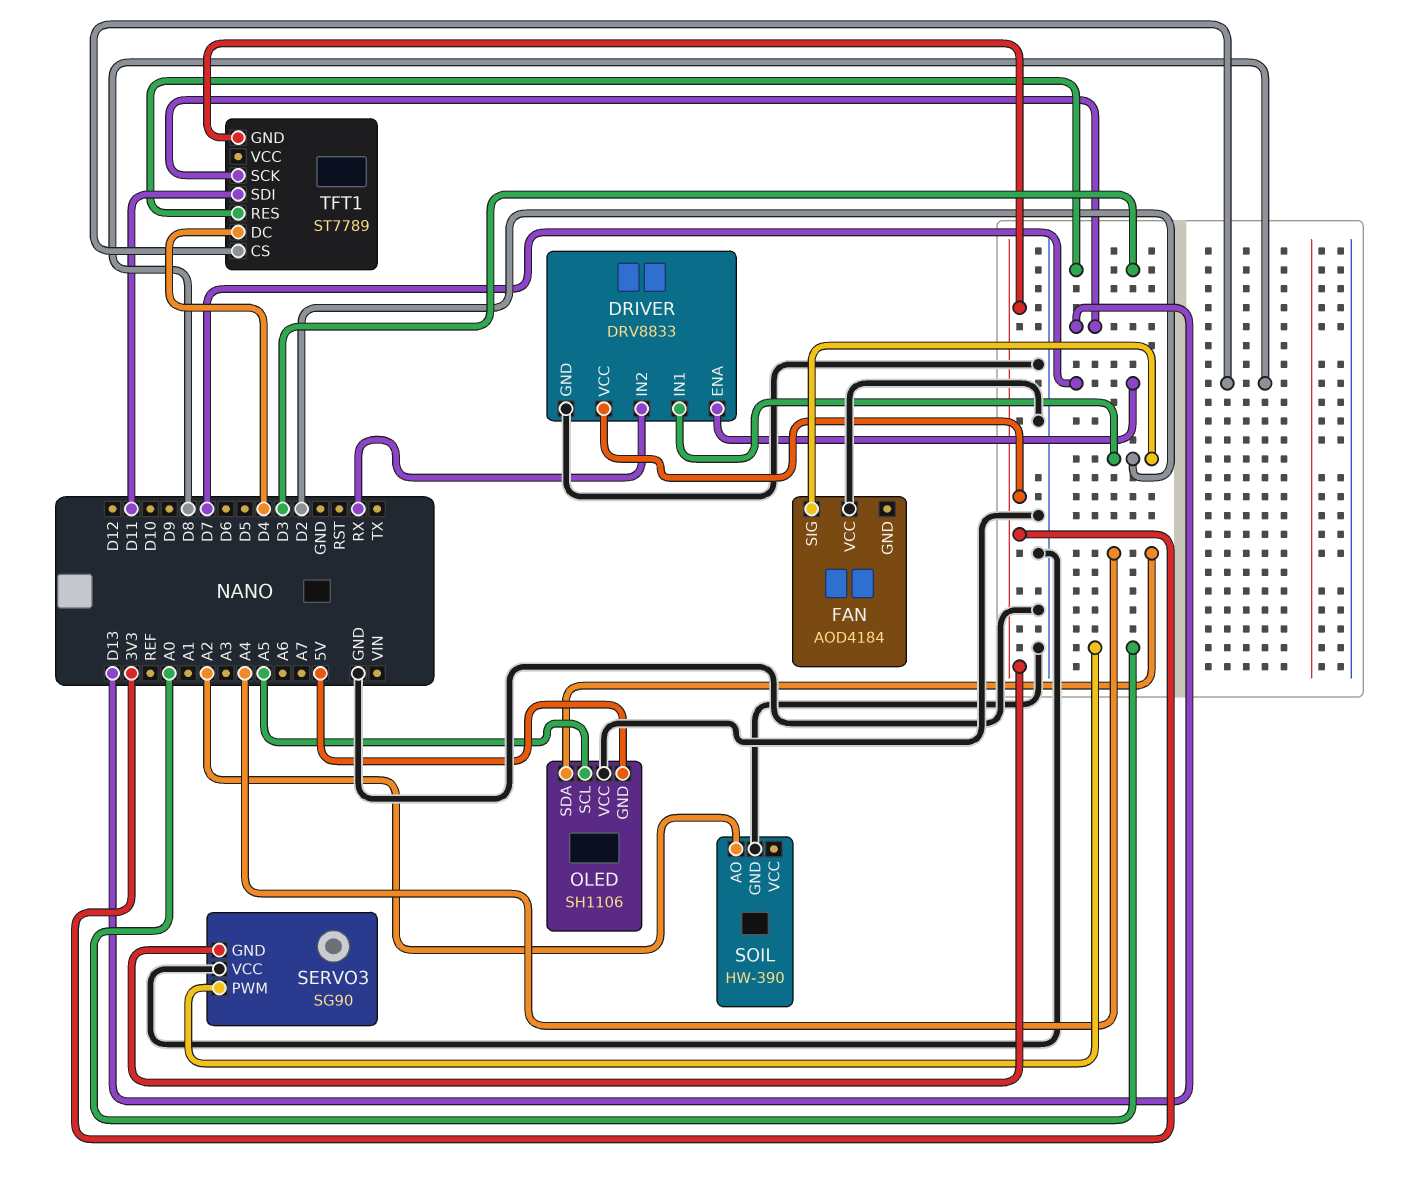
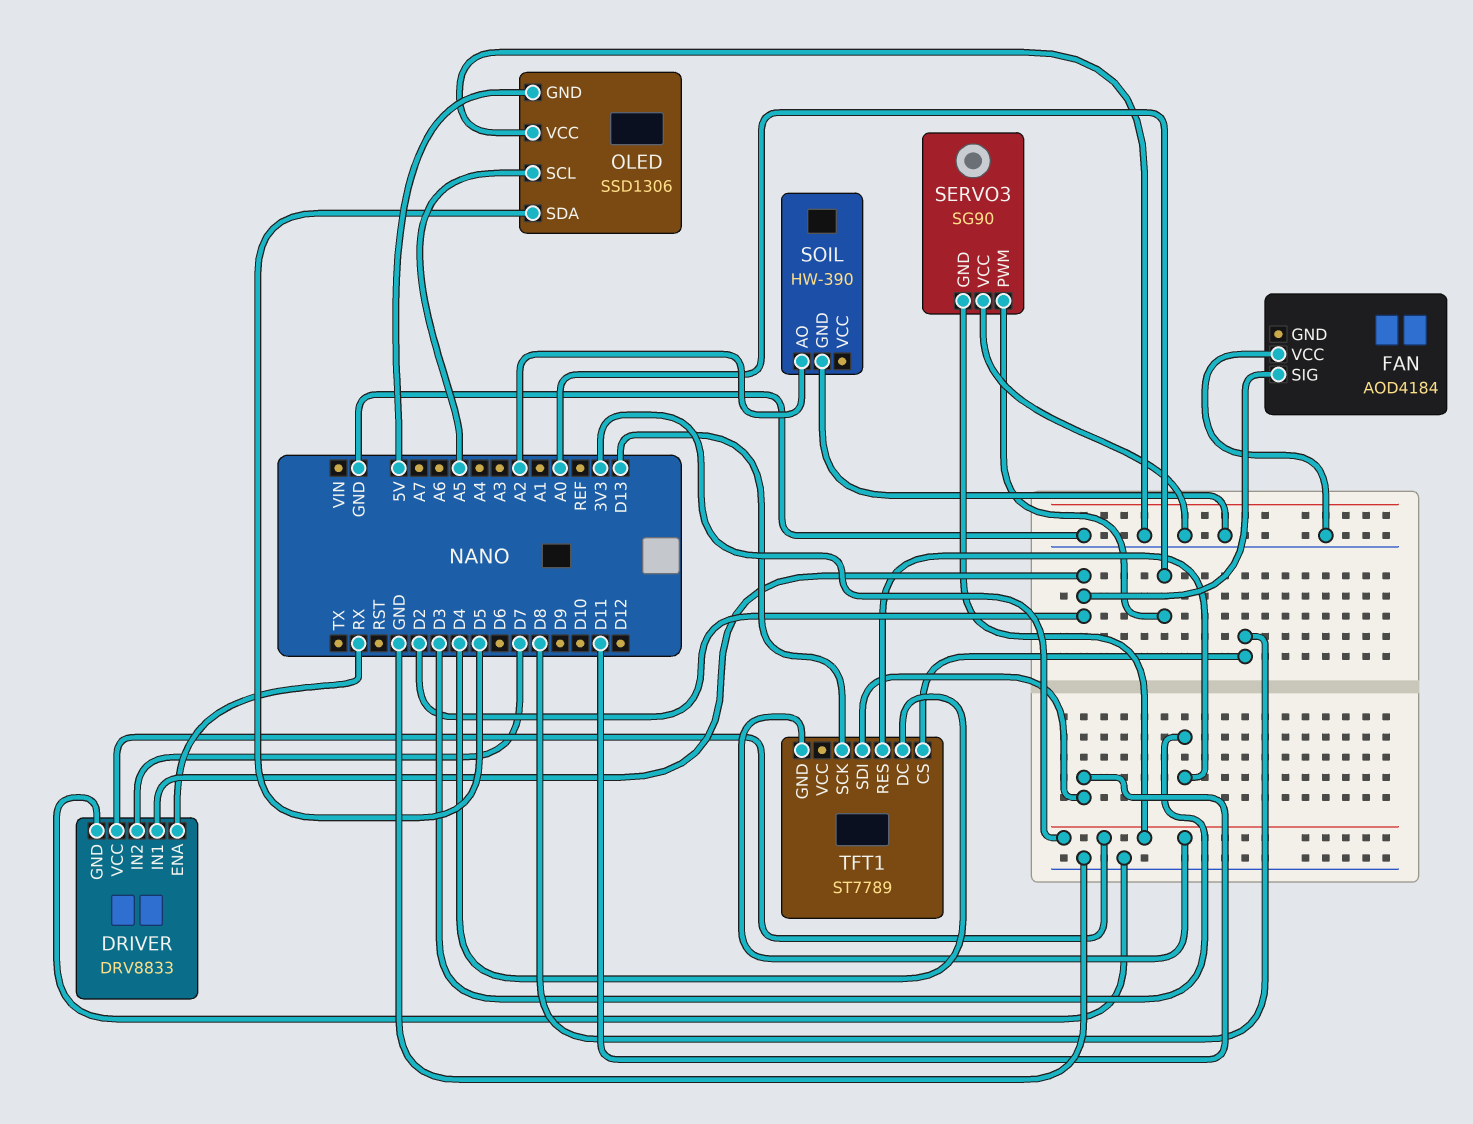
DRIVER pin ENA: D7 -> RX
DRIVER pin IN2: RX -> D7
OLED: SH1106 -> SSD1306
OLED pin SDA: A4 -> D5

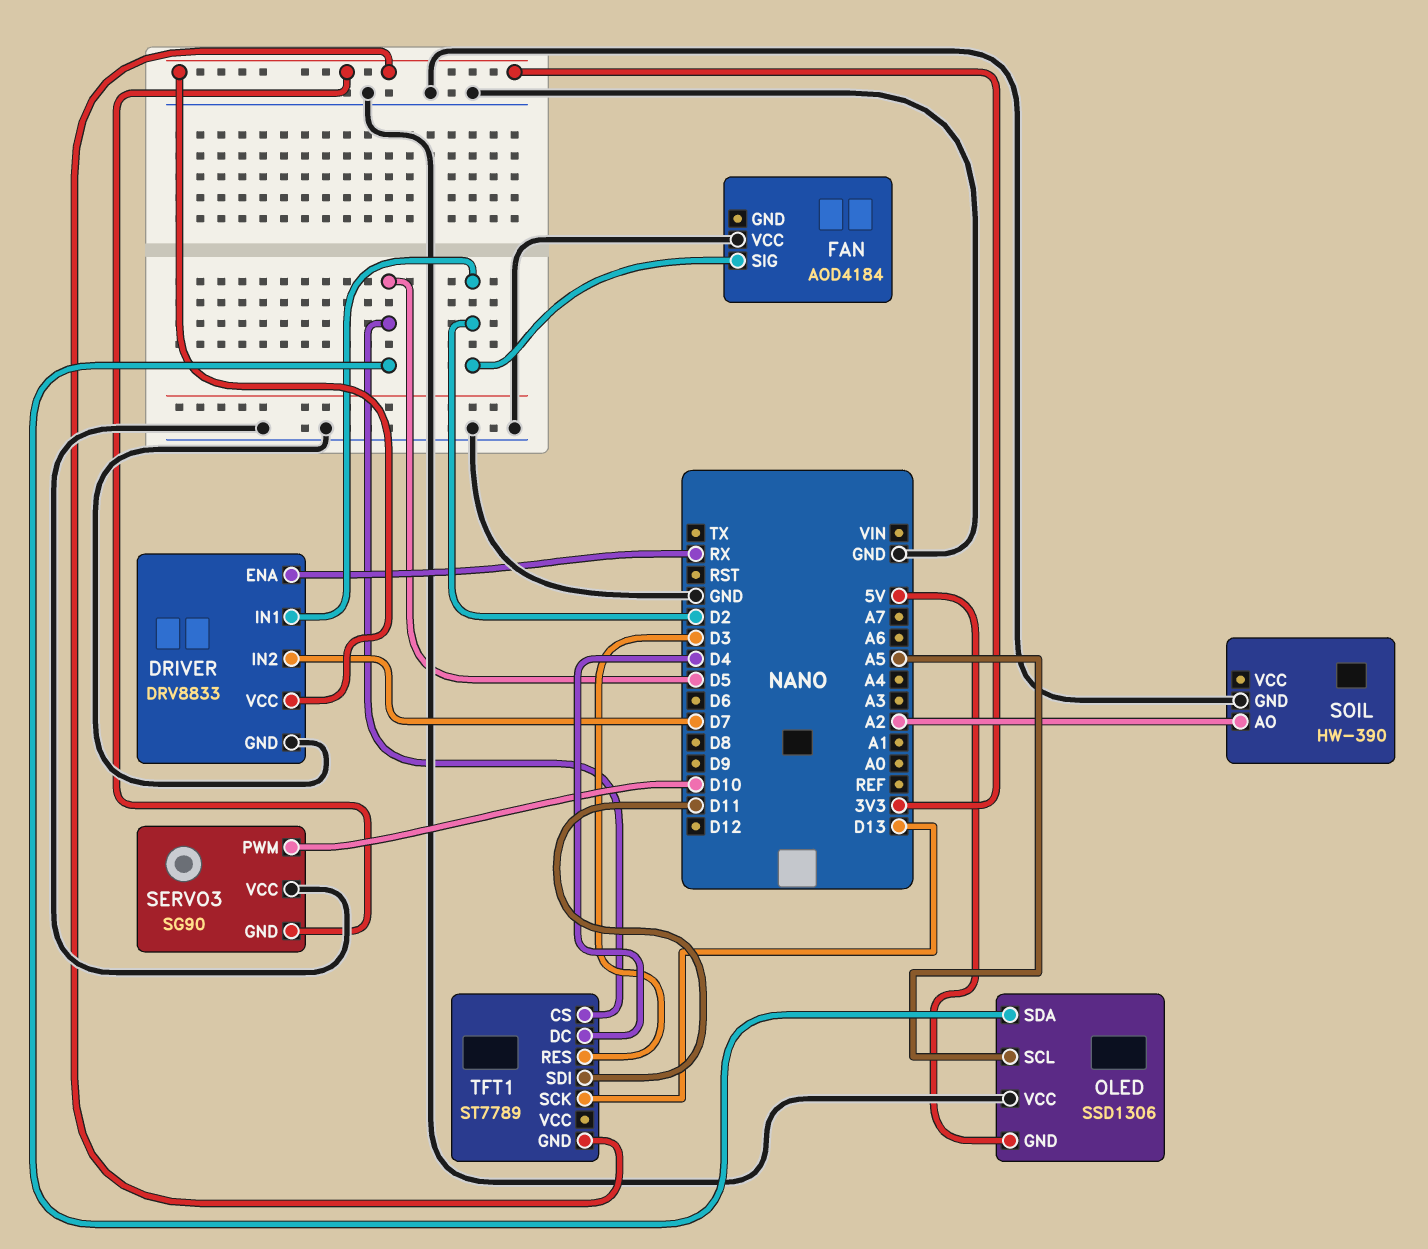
SERVO3 pin PWM: A0 -> D10
TFT1 pin CS: D8 -> D5

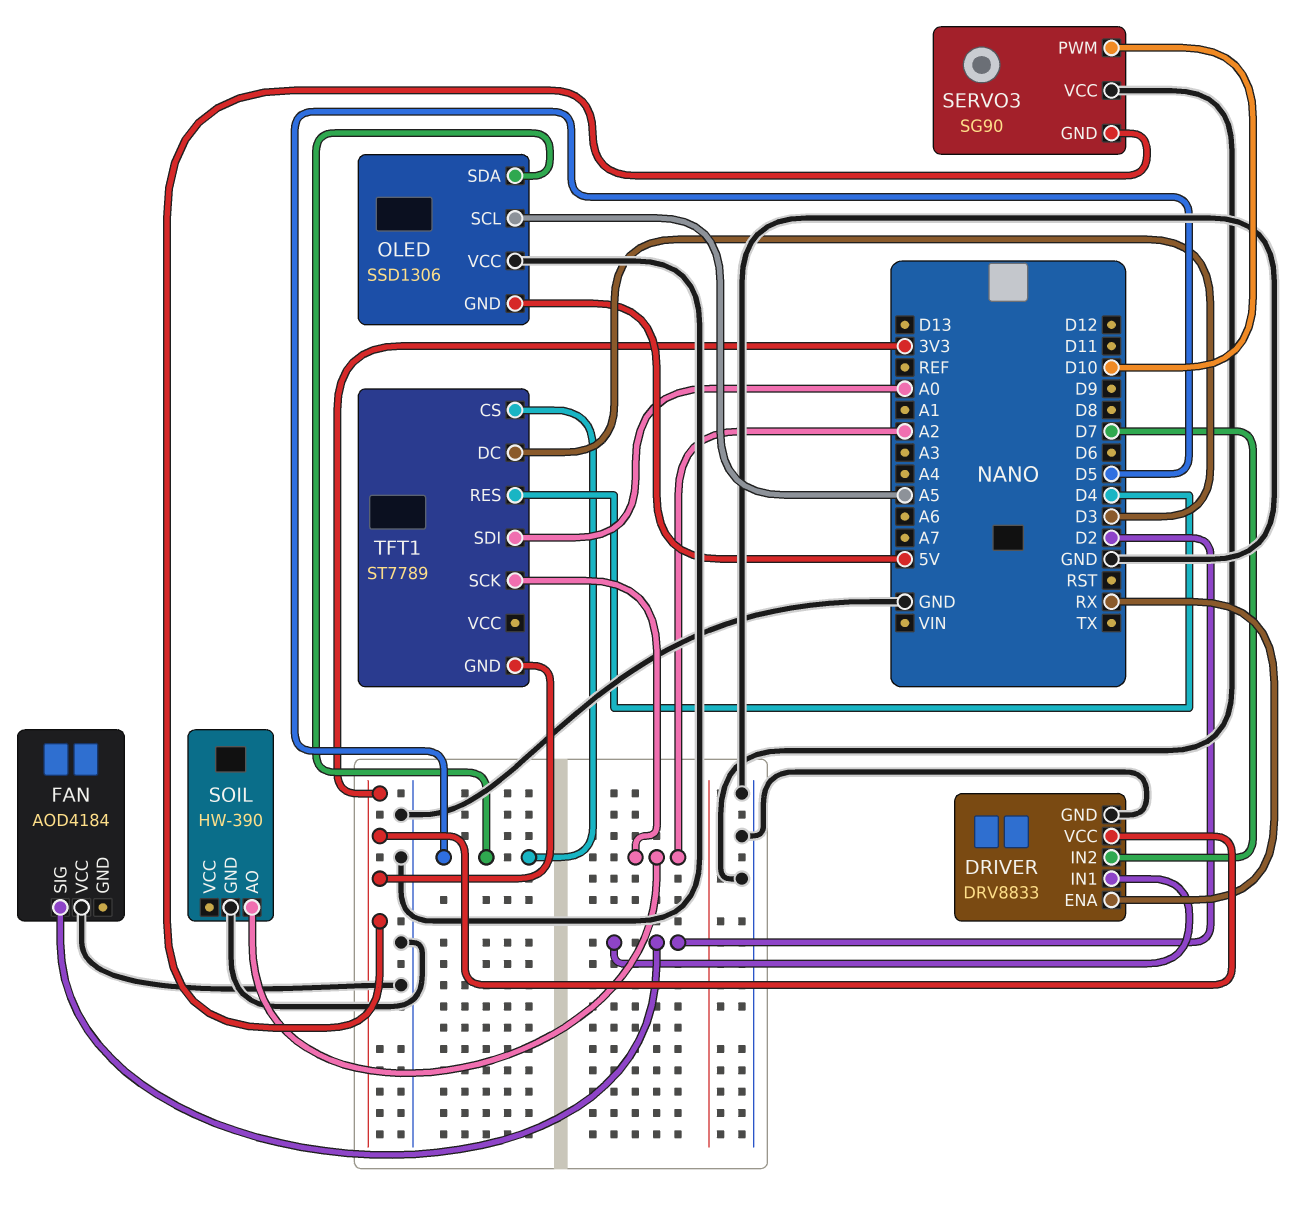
TFT1 pin DC: D4 -> D3
TFT1 pin RES: D3 -> D4
TFT1 pin SCK: D13 -> A2
TFT1 pin SDI: D11 -> A0

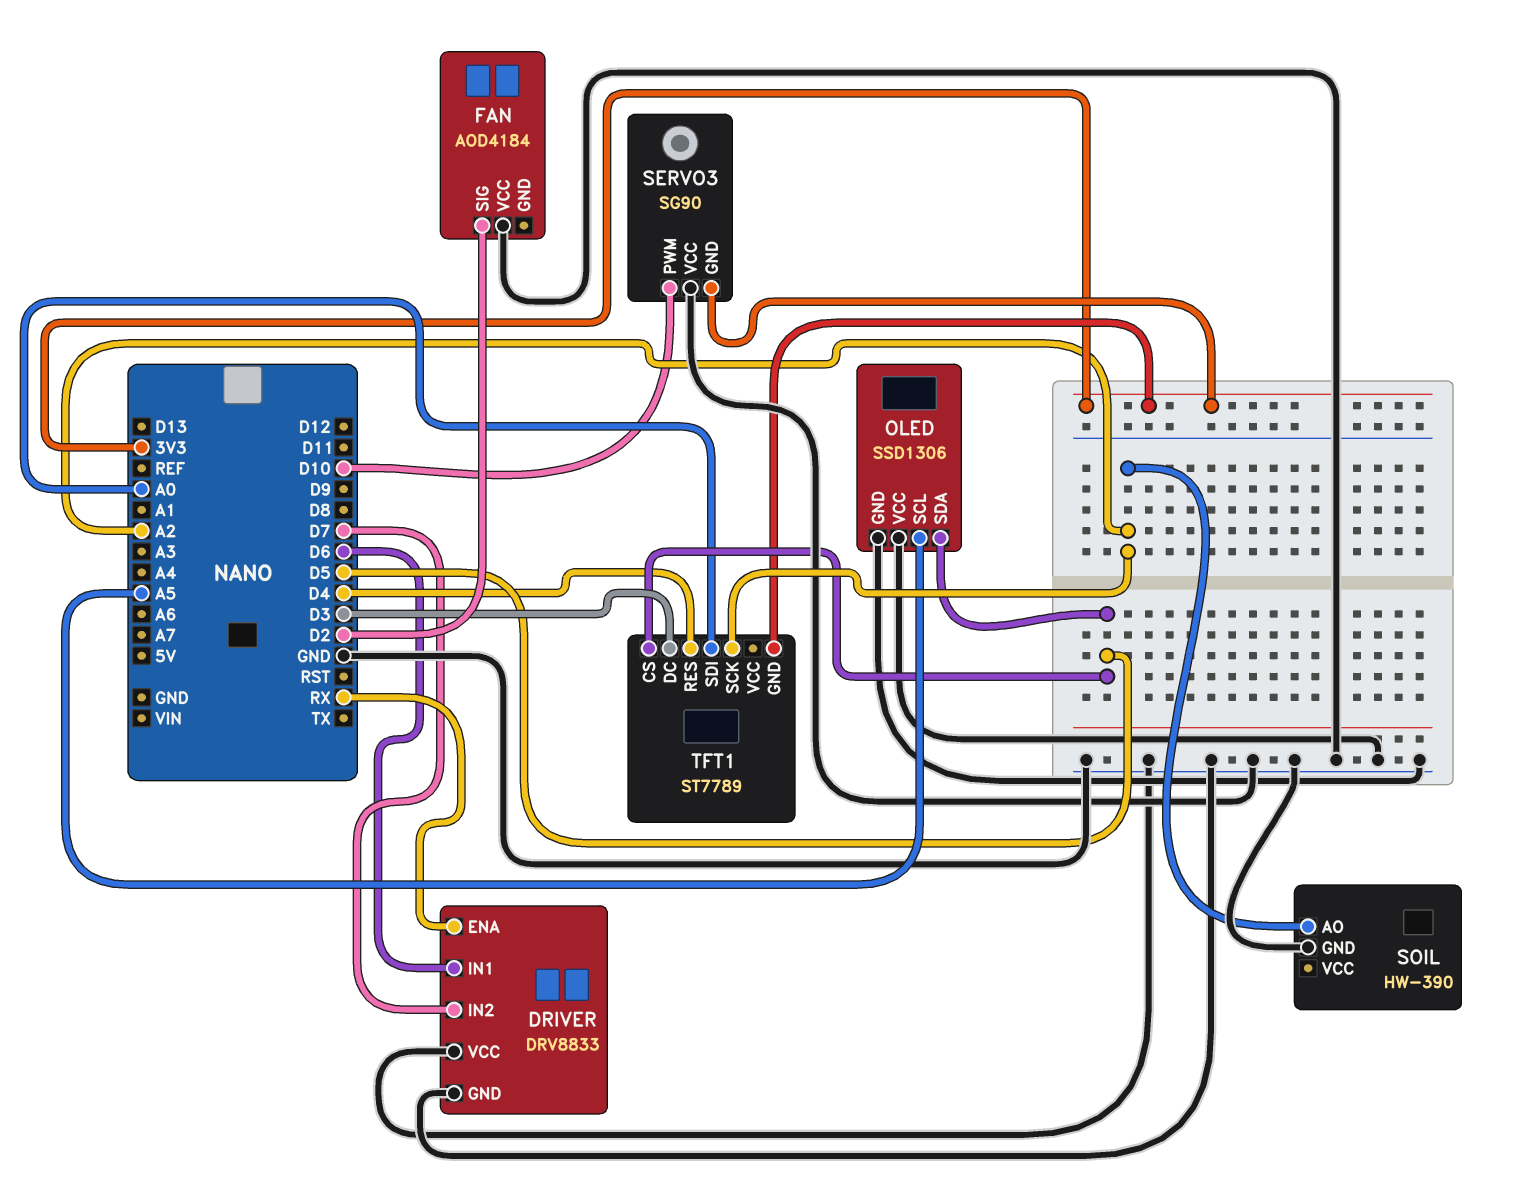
DRIVER pin IN1: D2 -> D6
DRIVER pin VCC: 3V3 -> GND
OLED pin GND: 5V -> GND

